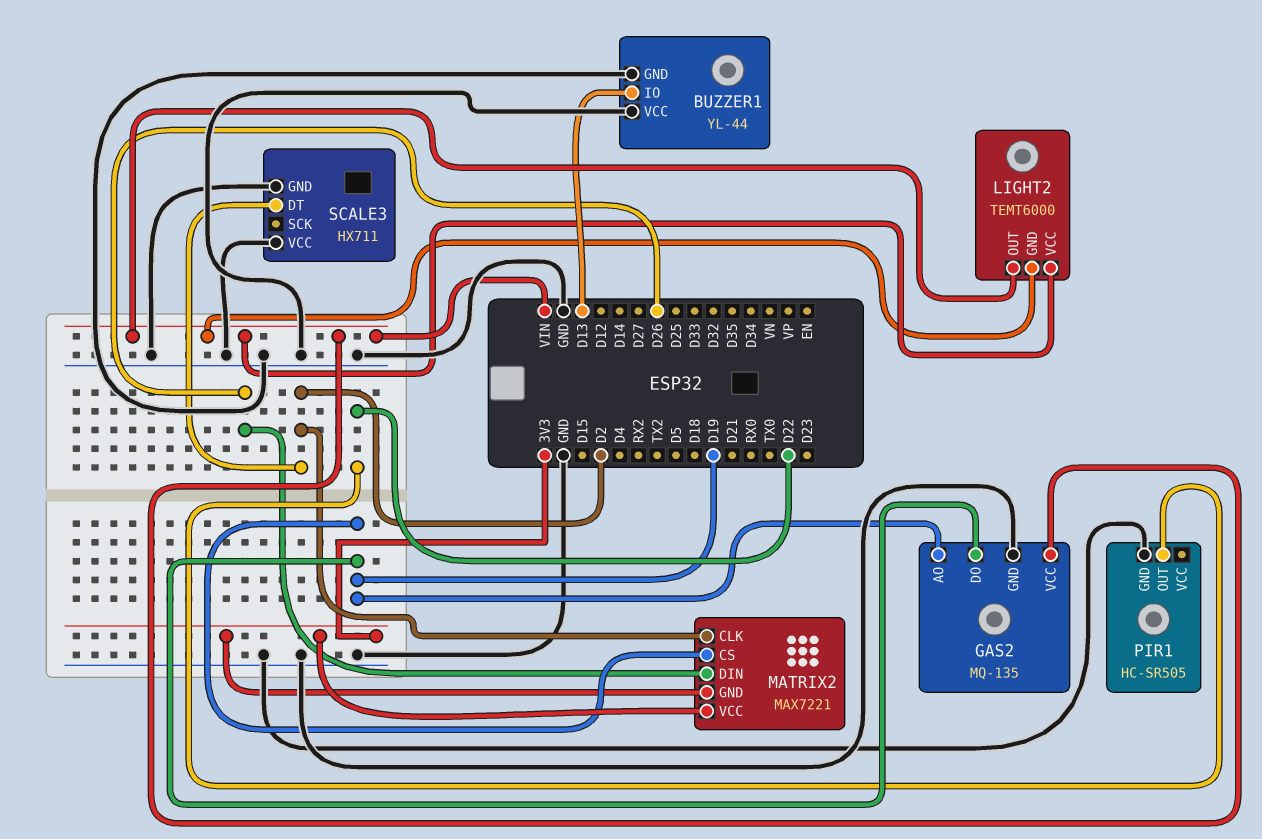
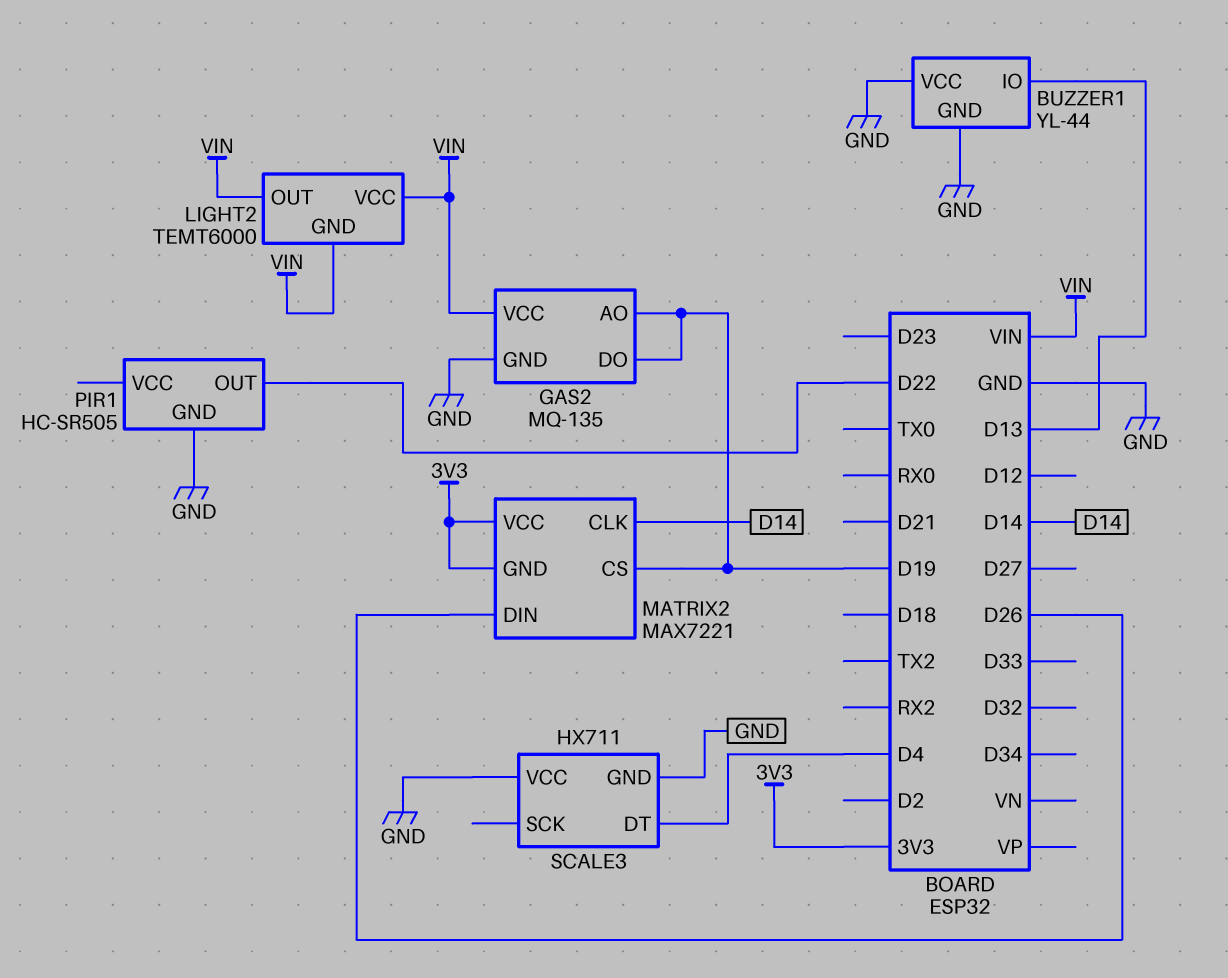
MATRIX2 pin CLK: D2 -> D14
SCALE3 pin DT: D2 -> D4

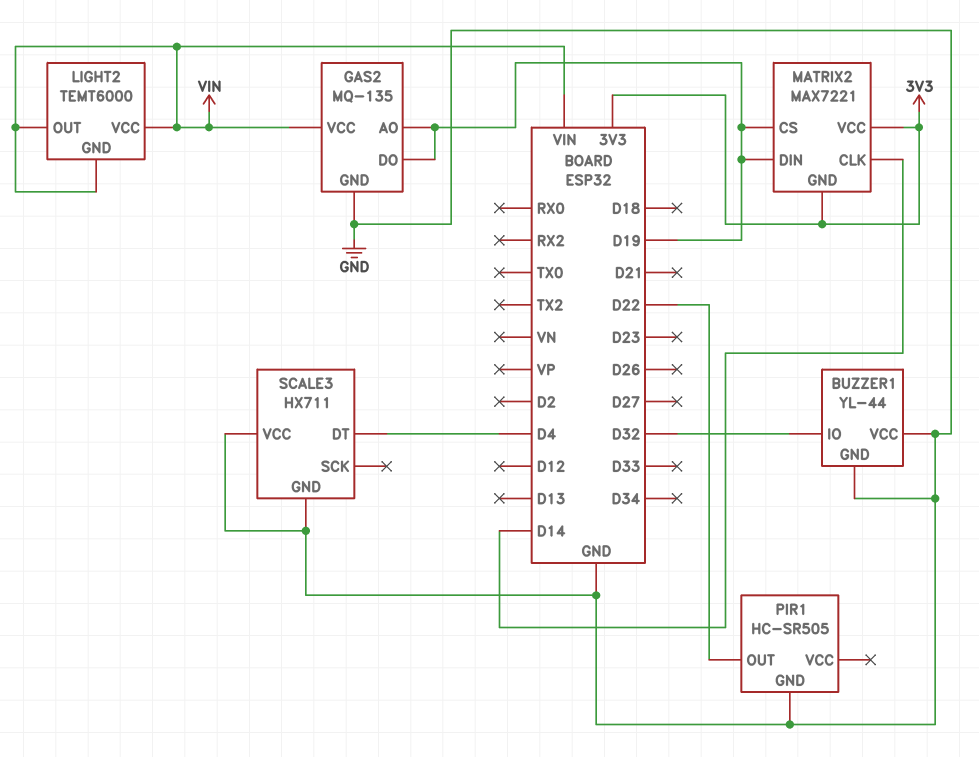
BUZZER1 pin IO: D13 -> D32
MATRIX2 pin DIN: D26 -> D19

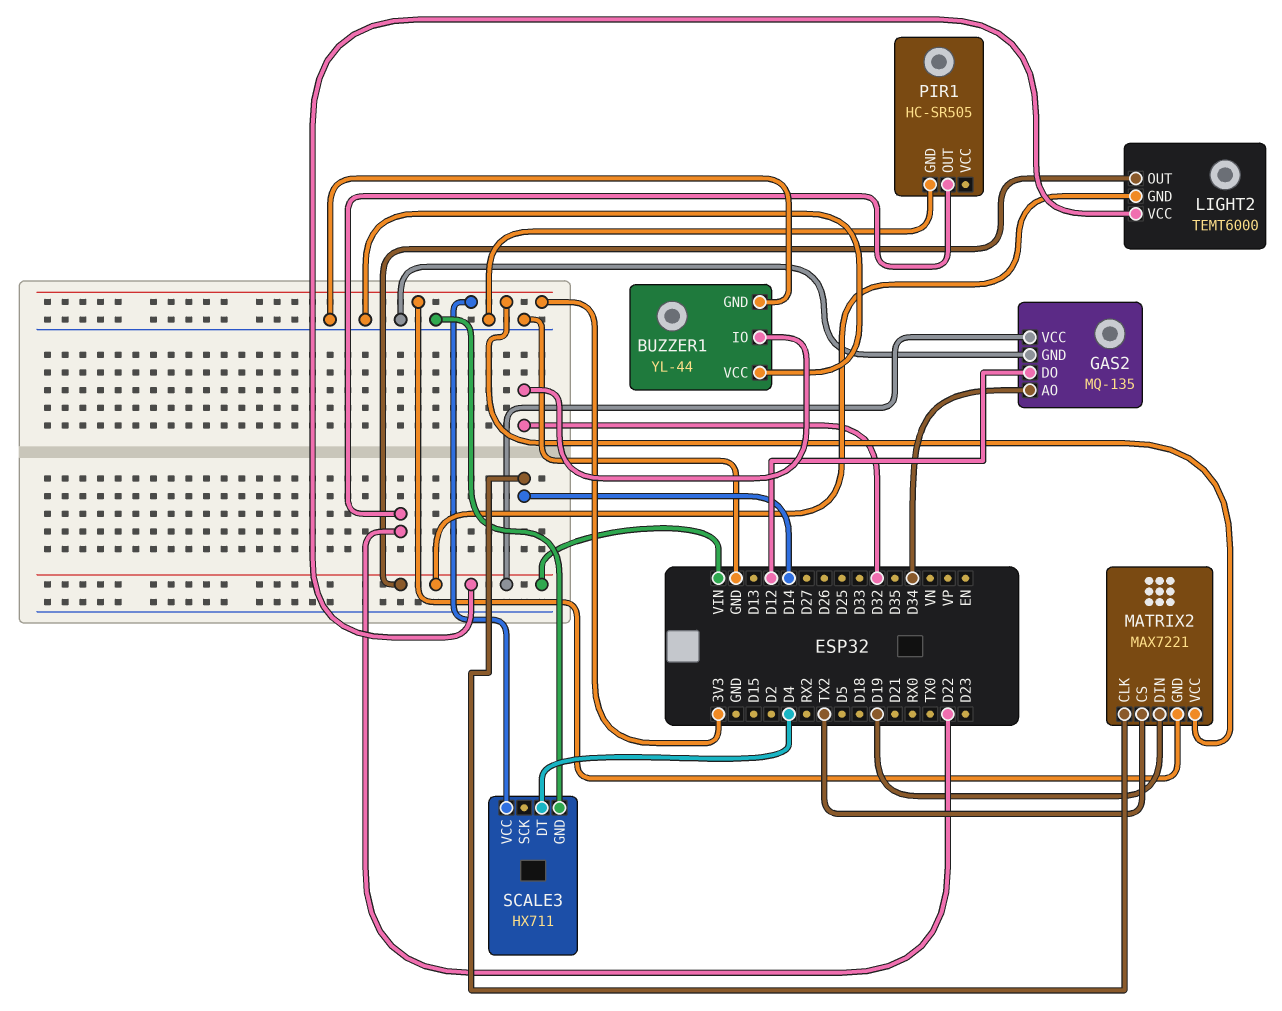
GAS2 pin AO: D19 -> D34
GAS2 pin DO: D19 -> D12
MATRIX2 pin CS: D19 -> TX2
SCALE3 pin VCC: GND -> 3V3

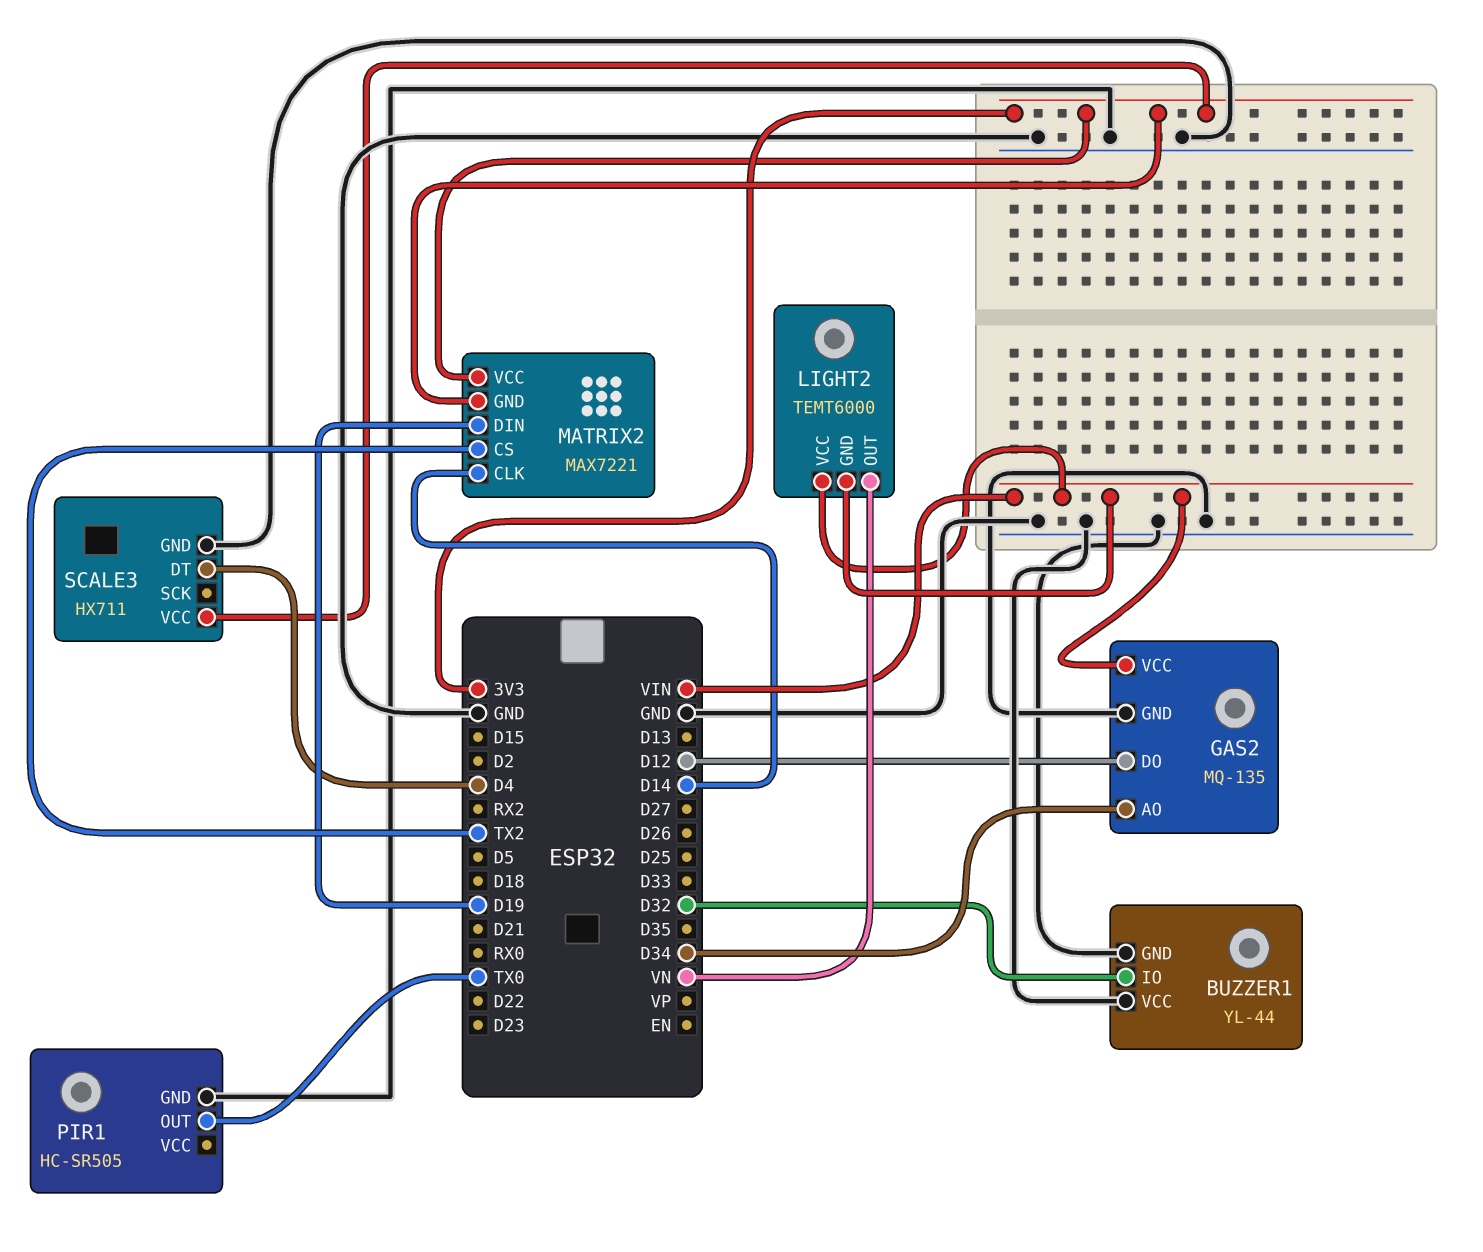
LIGHT2 pin OUT: VIN -> VN
PIR1 pin OUT: D22 -> TX0

